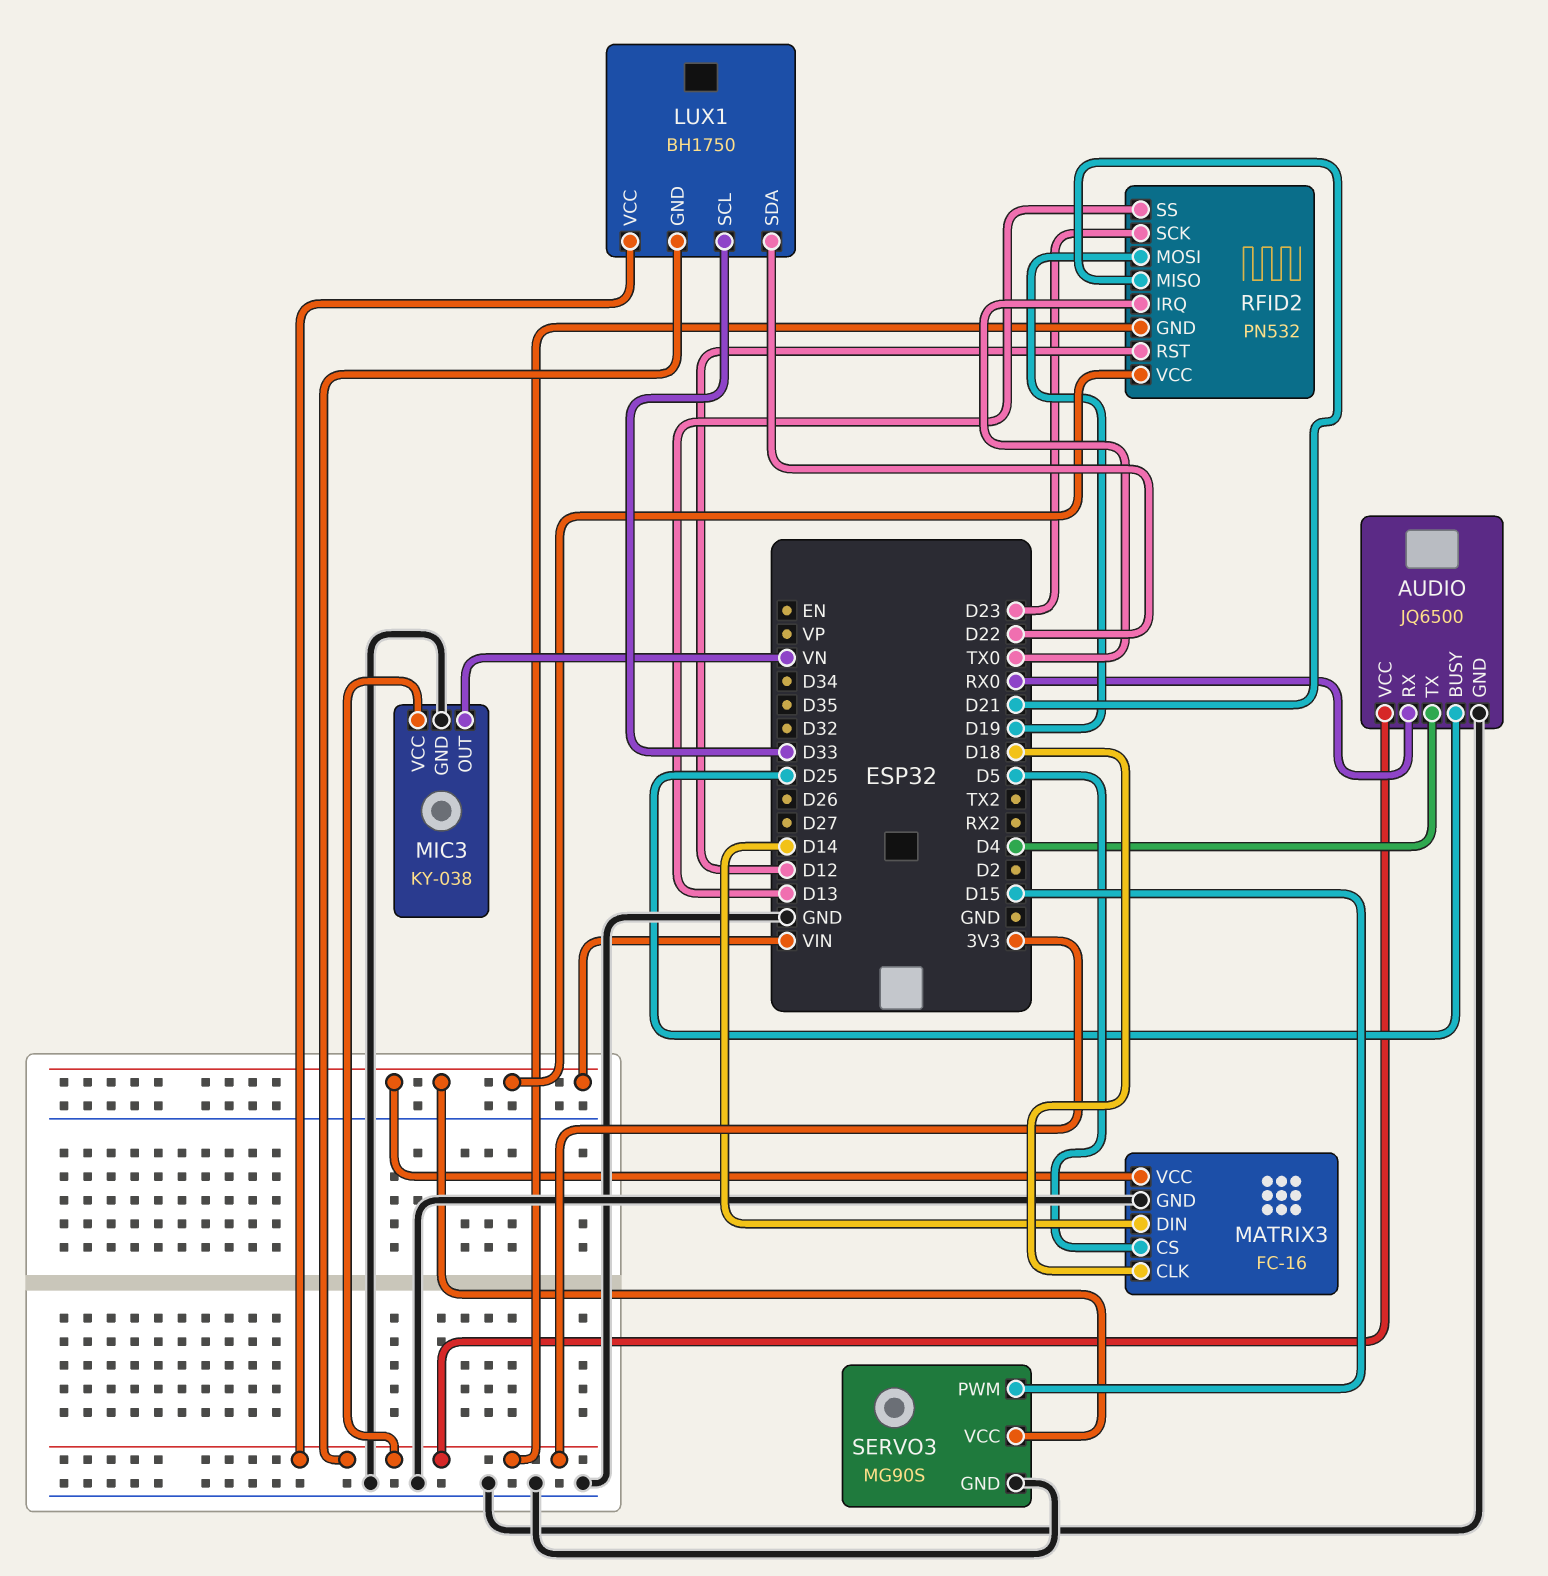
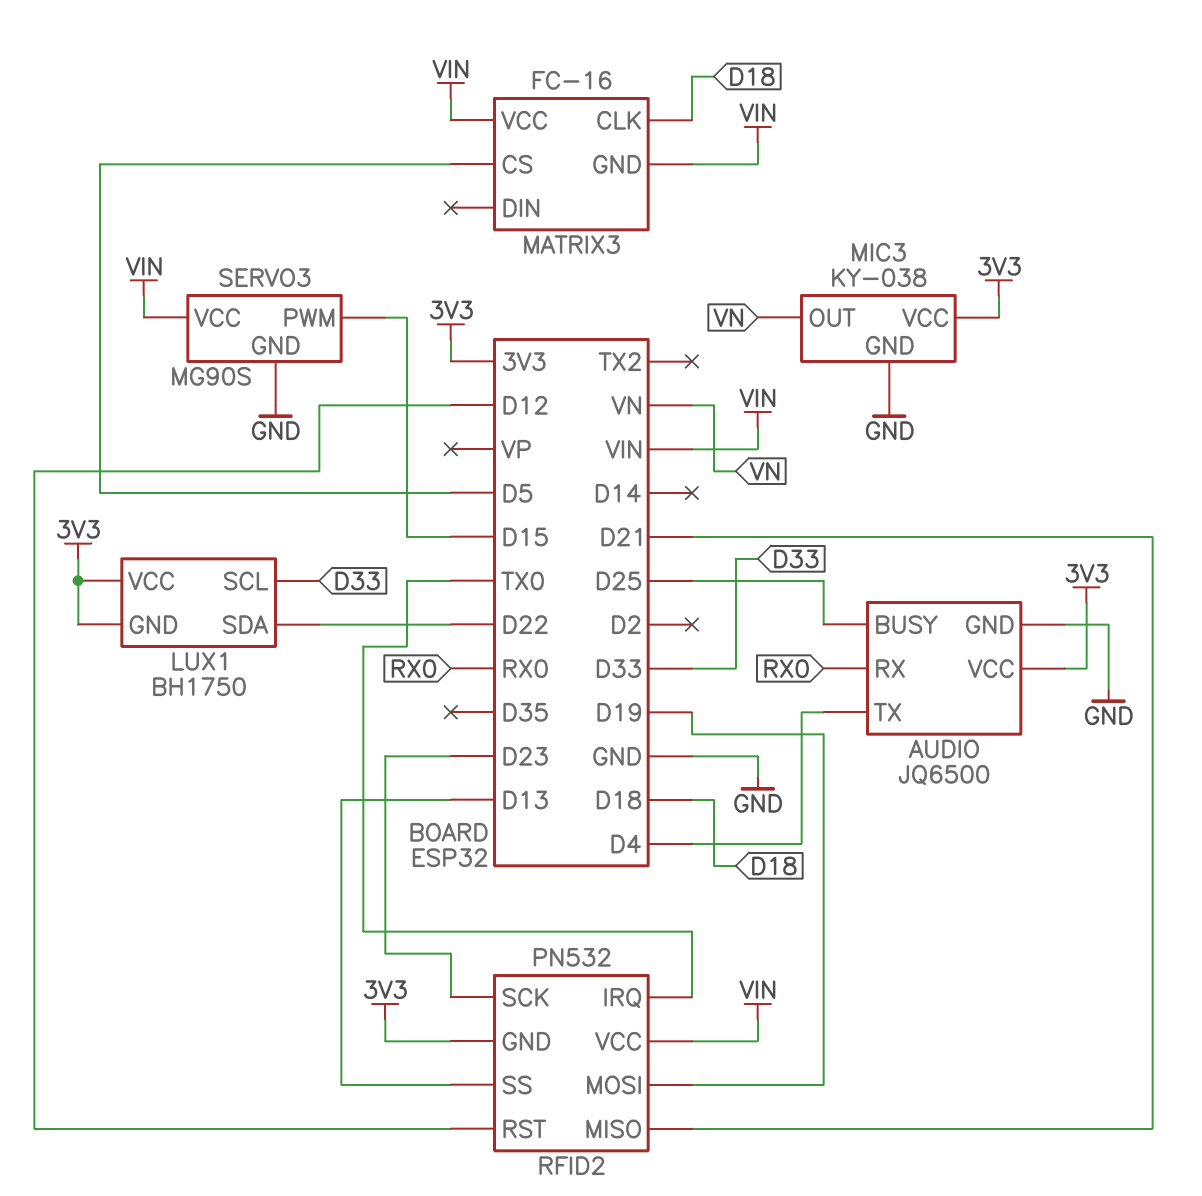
MATRIX3 pin DIN: D14 -> none
MATRIX3 pin GND: GND -> VIN

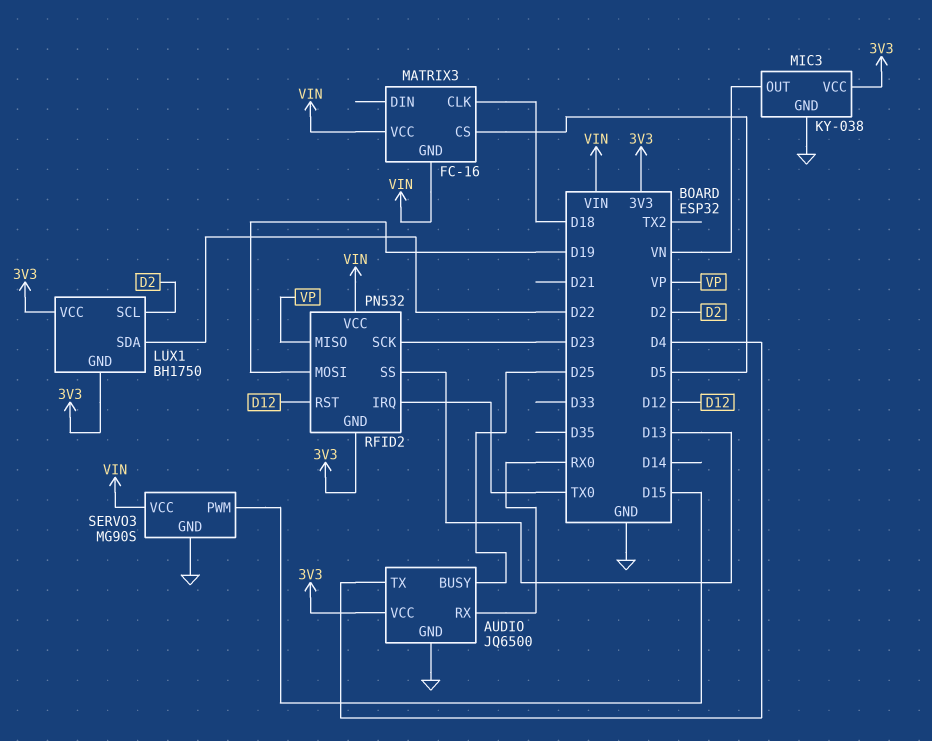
LUX1 pin SCL: D33 -> D2
RFID2 pin MISO: D21 -> VP

